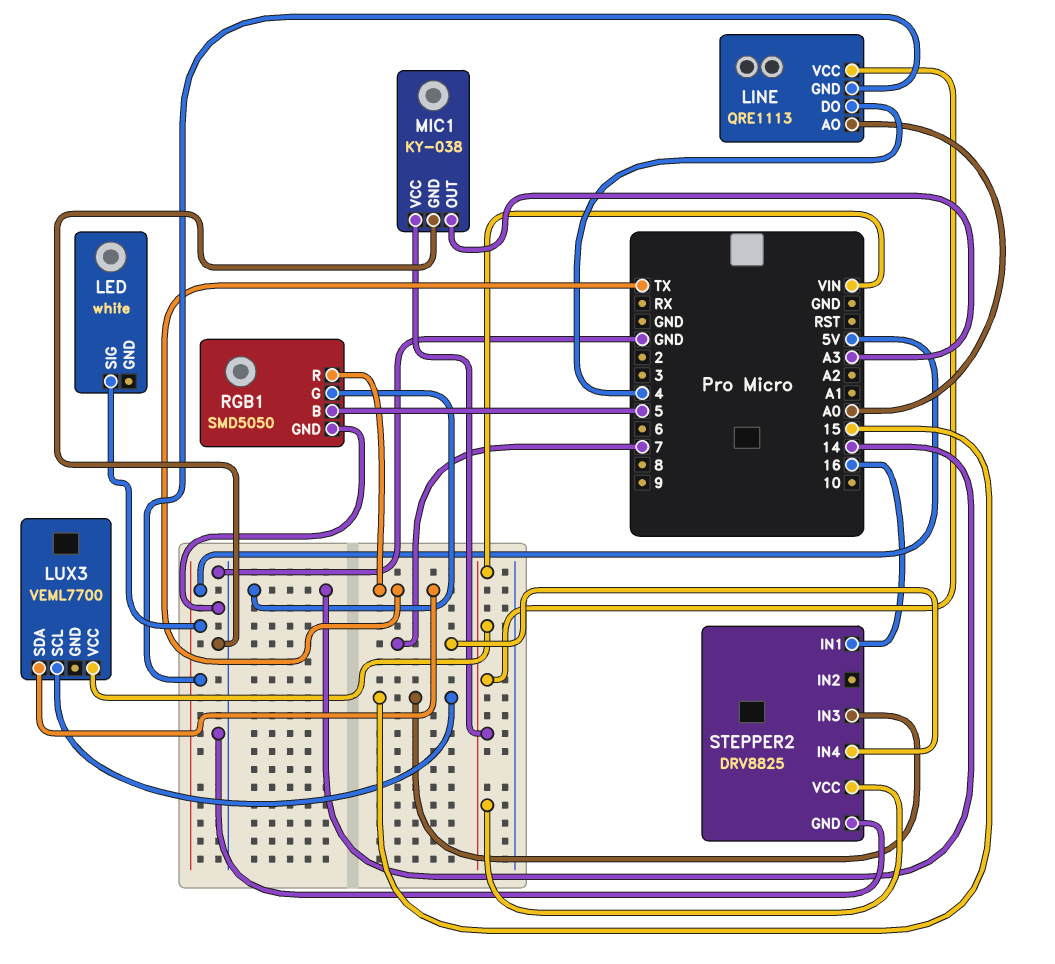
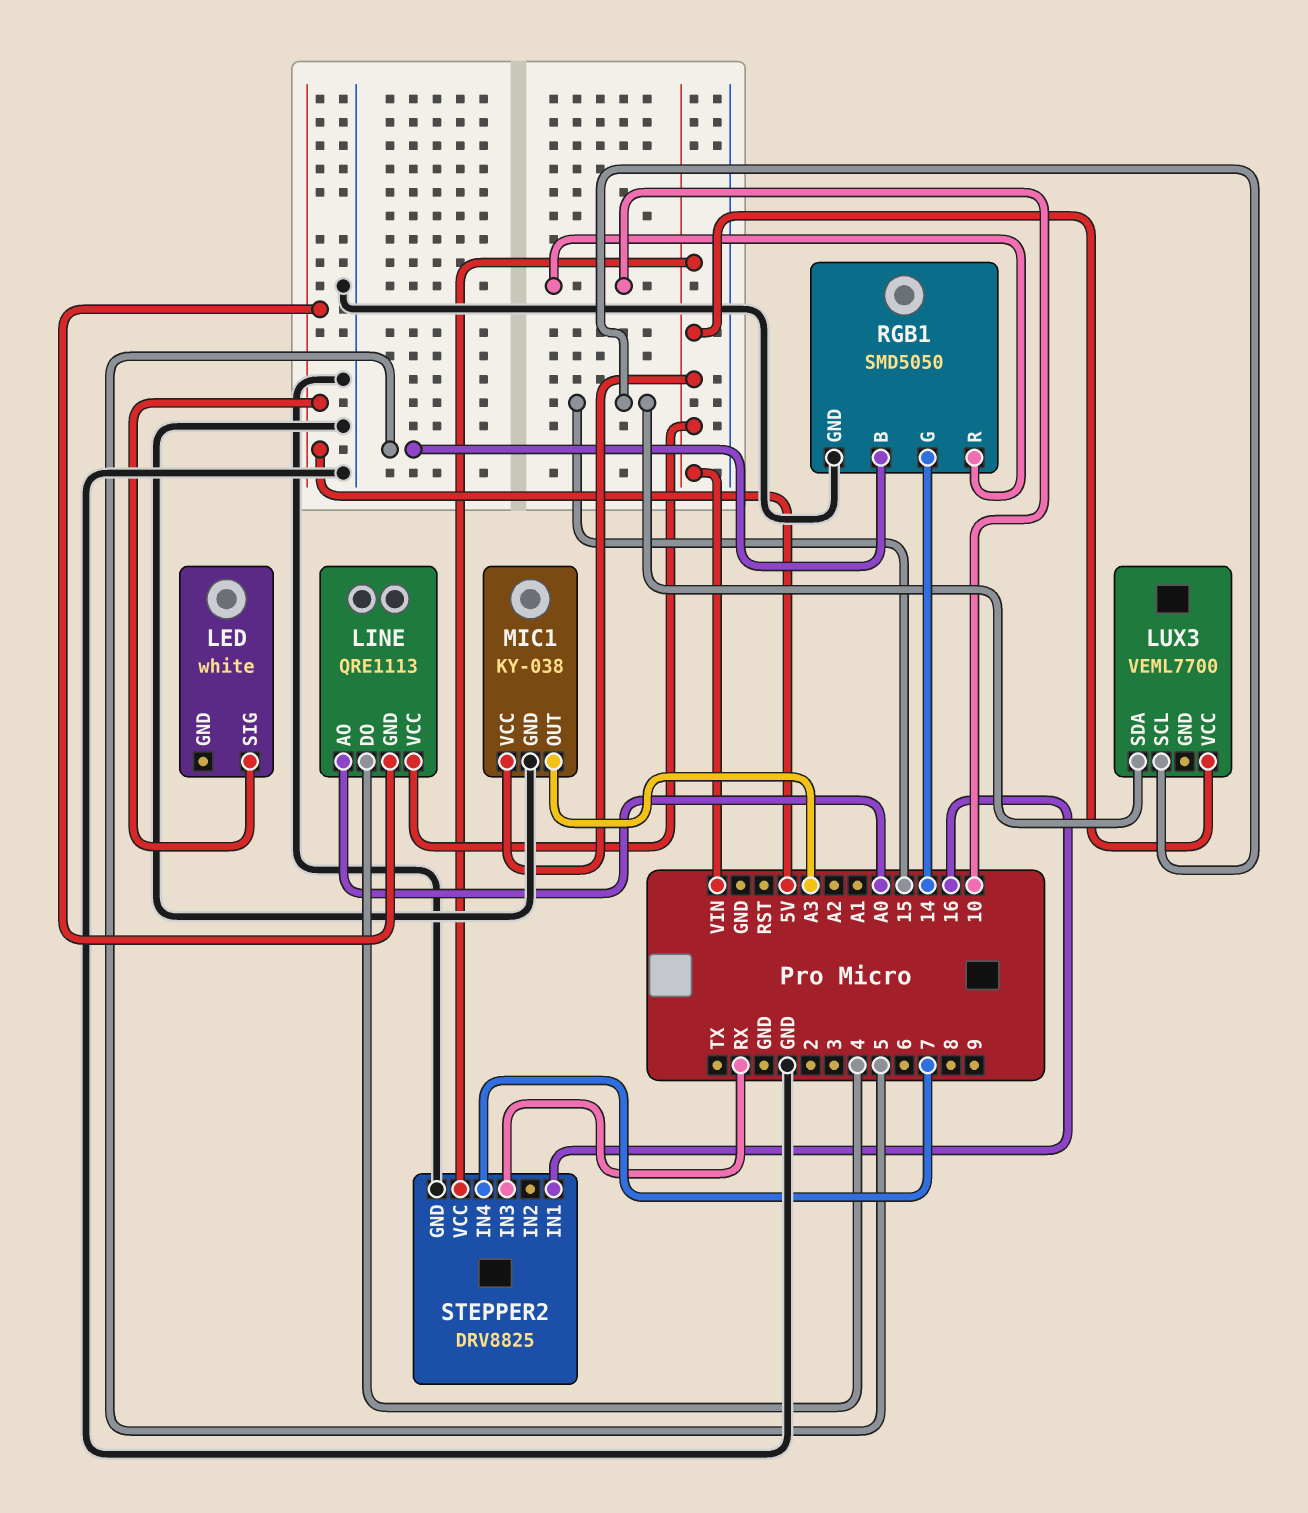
LUX3 pin SDA: TX -> 15
RGB1 pin R: TX -> 10
STEPPER2 pin IN3: 15 -> RX

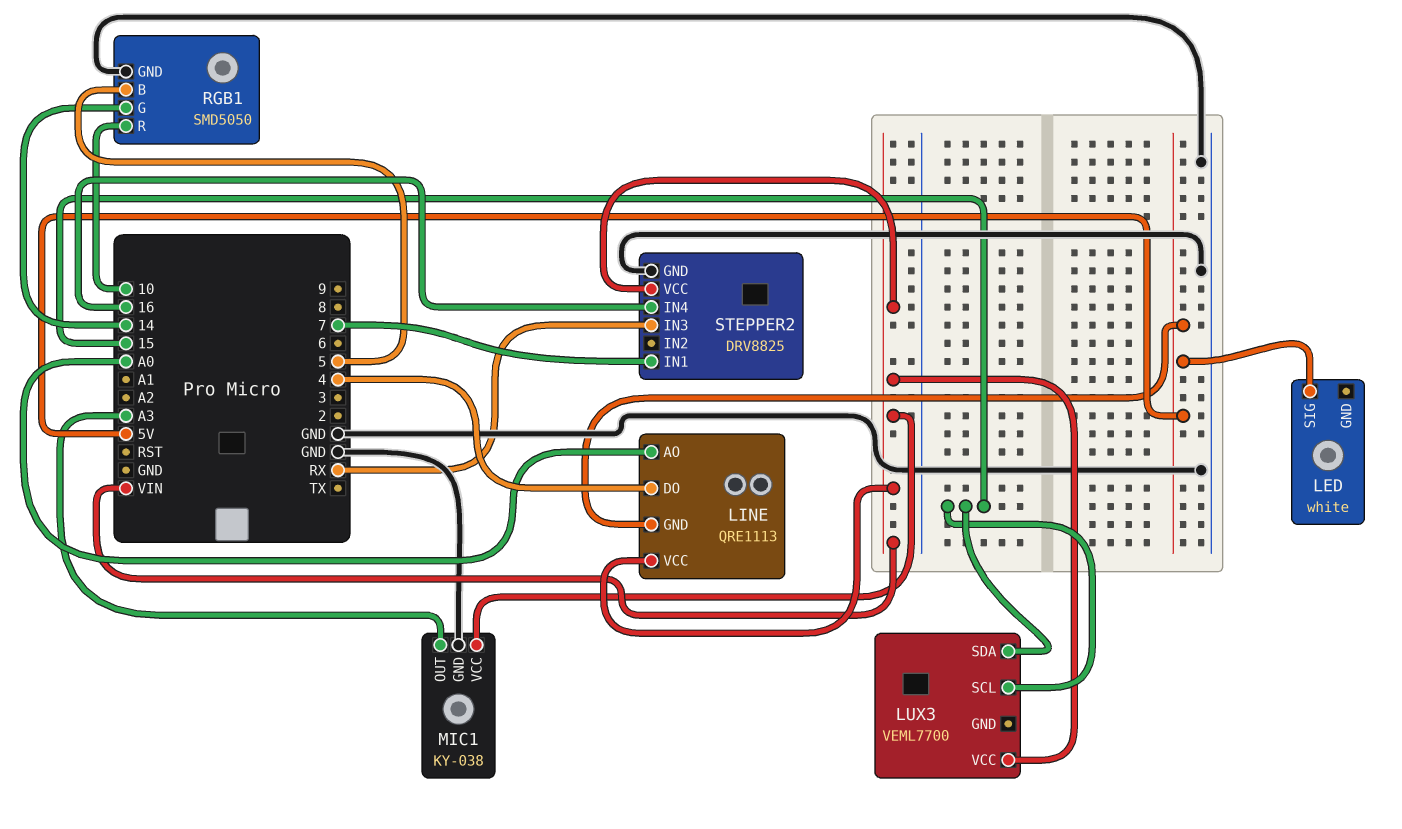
STEPPER2 pin IN1: 16 -> 7
STEPPER2 pin IN4: 7 -> 16

